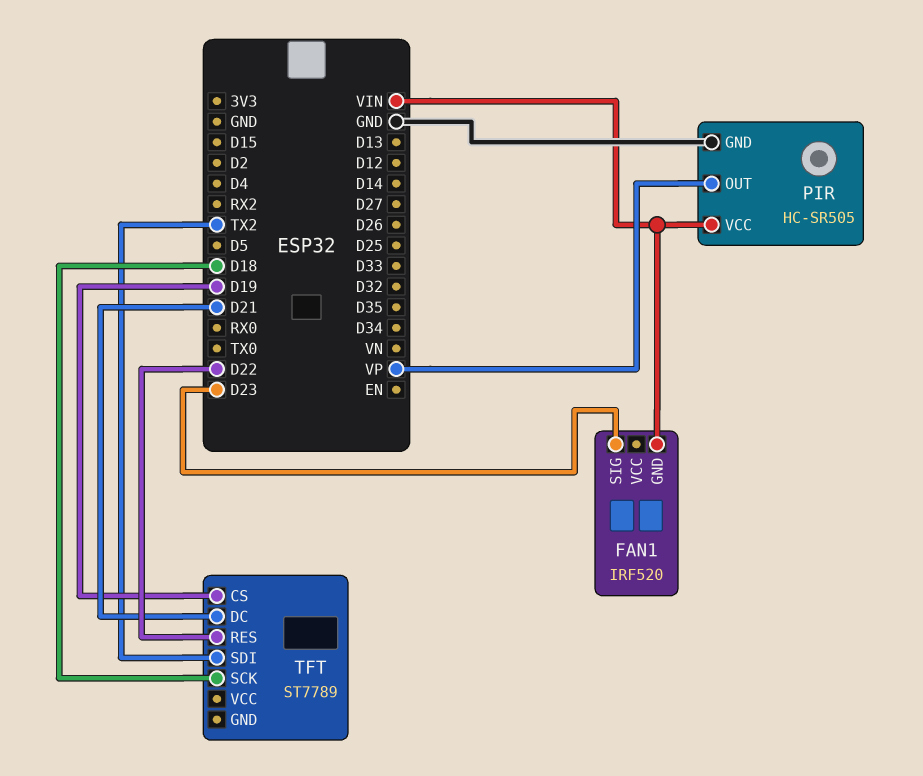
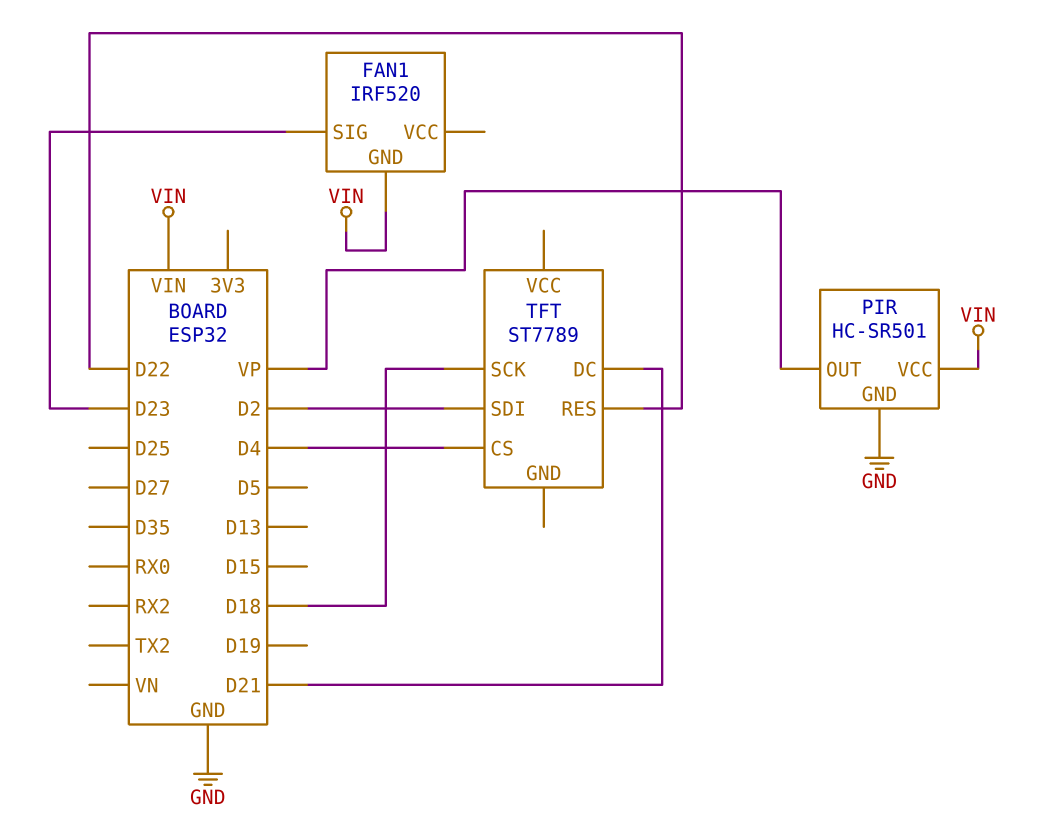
PIR: HC-SR505 -> HC-SR501
TFT pin CS: D19 -> D4
TFT pin SDI: TX2 -> D2

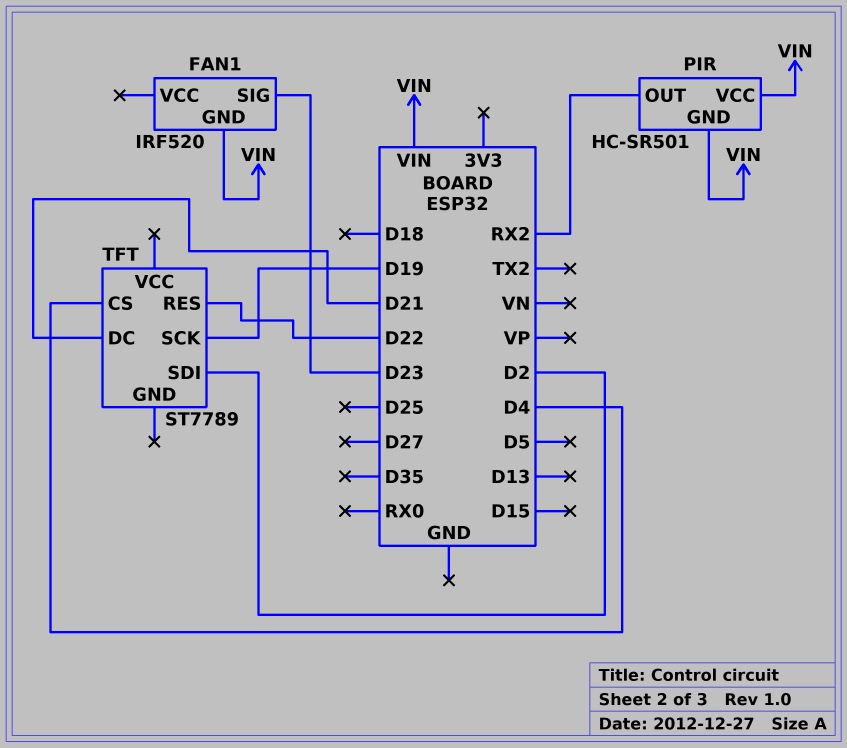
PIR pin GND: GND -> VIN
PIR pin OUT: VP -> RX2
TFT pin SCK: D18 -> D19

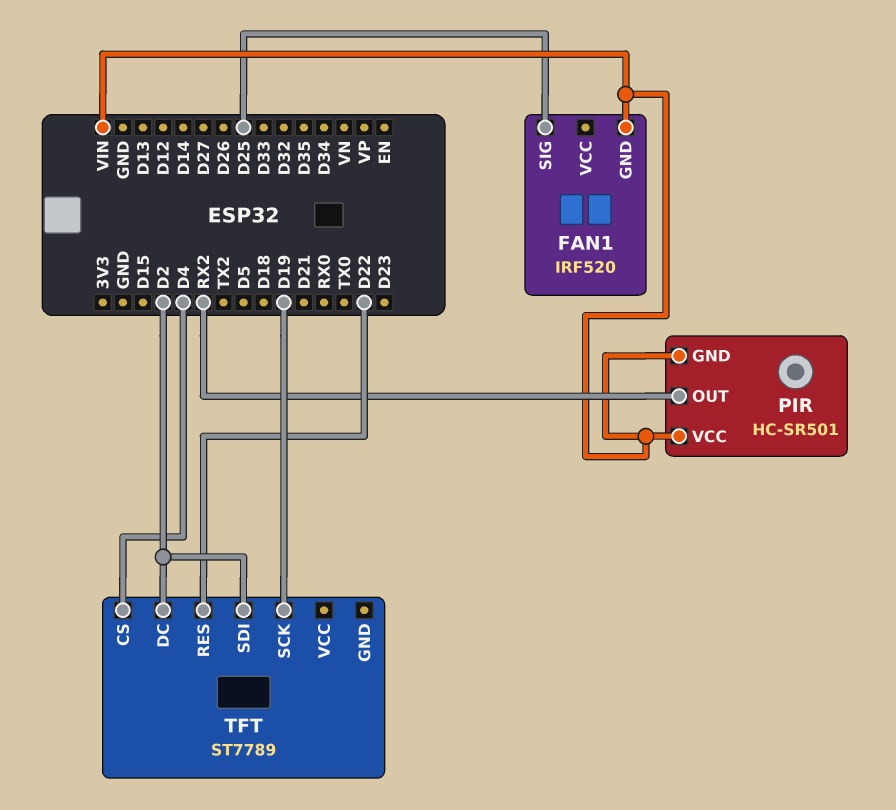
FAN1 pin SIG: D23 -> D25
TFT pin DC: D21 -> D2

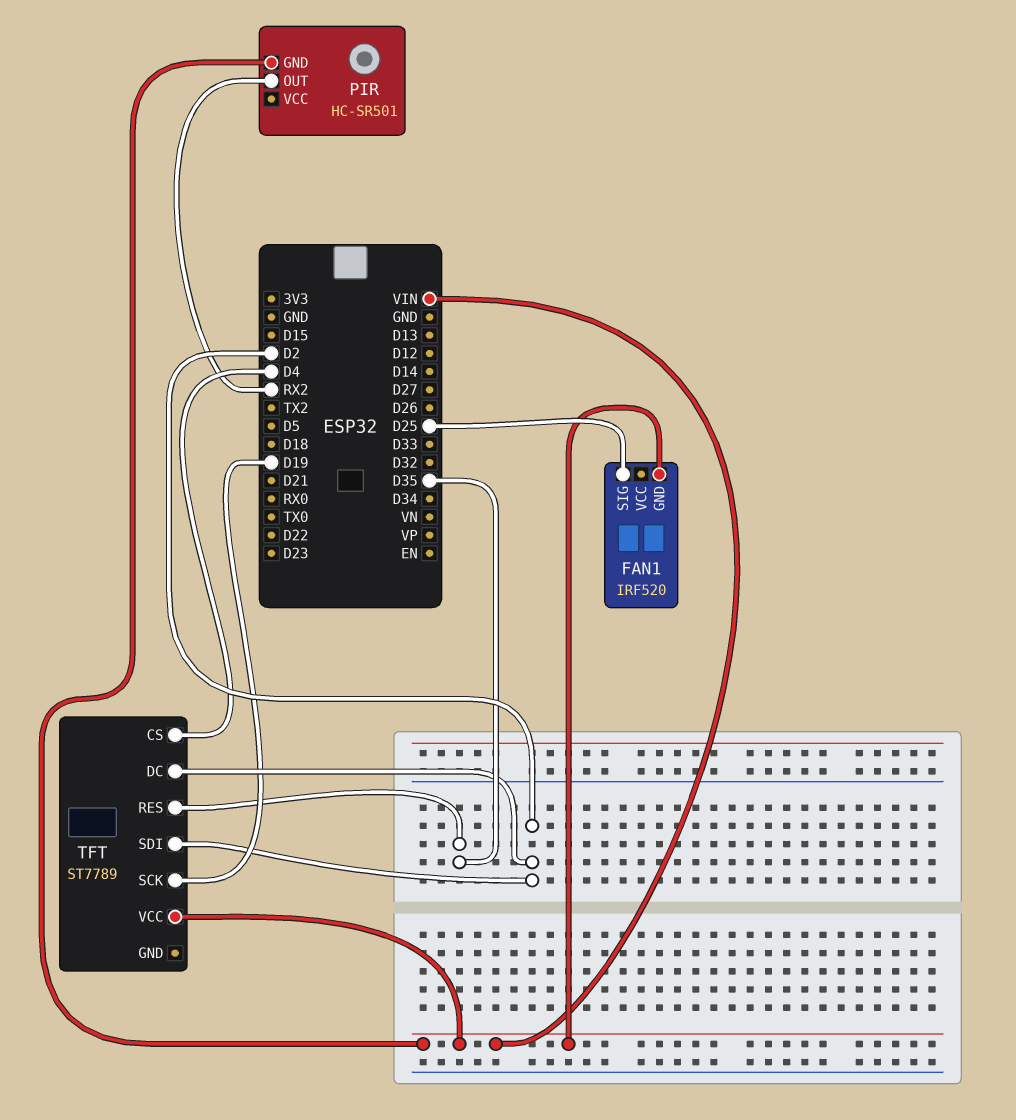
PIR pin VCC: VIN -> none
TFT pin RES: D22 -> D35
TFT pin VCC: none -> VIN

